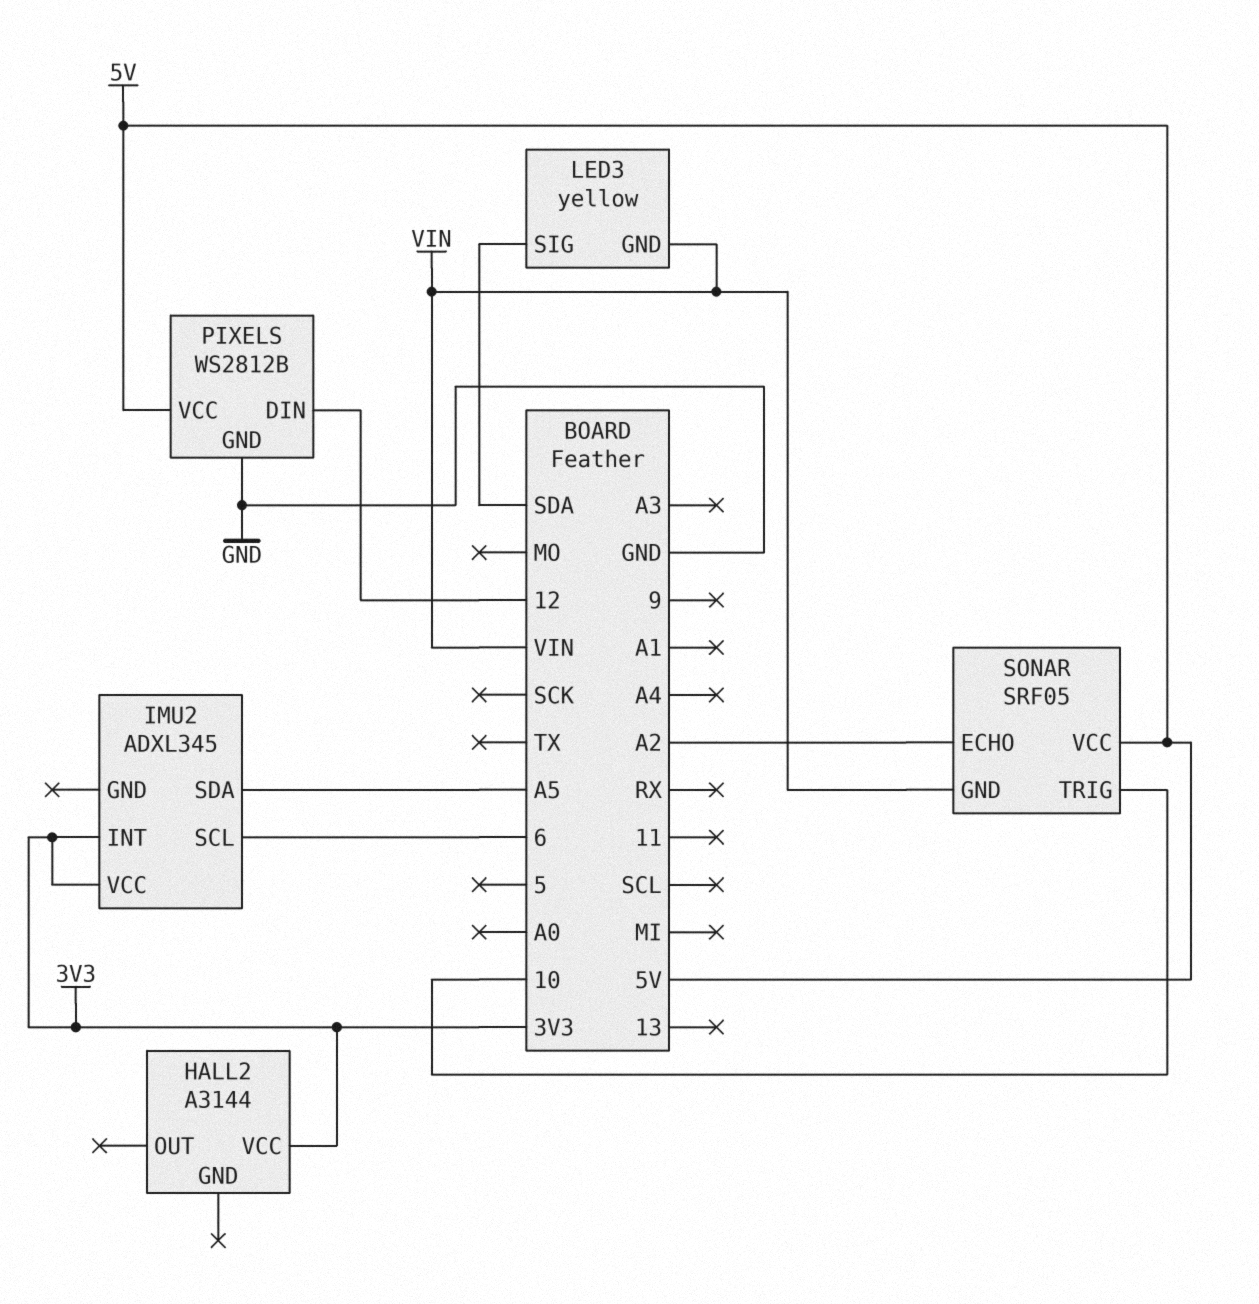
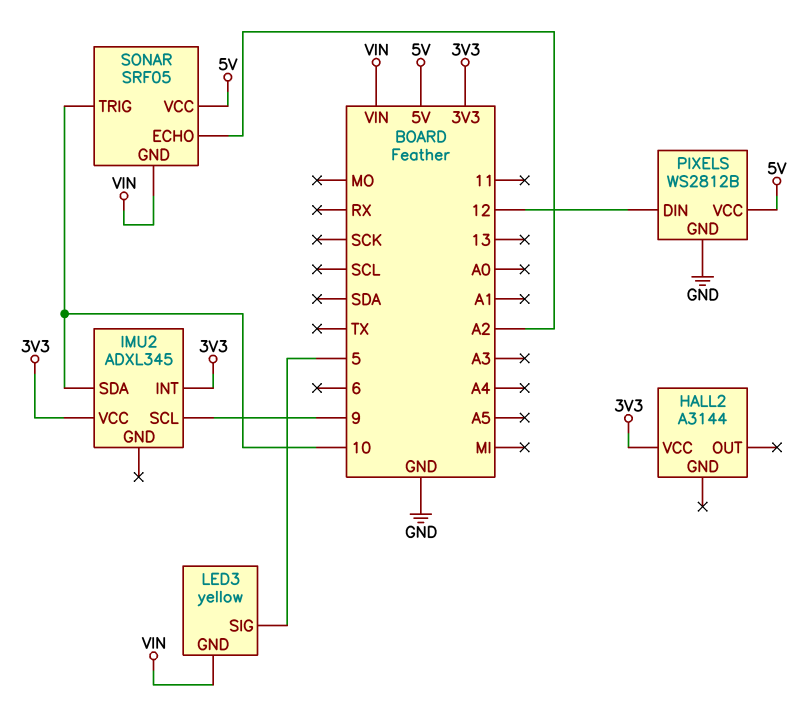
IMU2 pin SCL: 6 -> 9
IMU2 pin SDA: A5 -> 10
LED3 pin SIG: SDA -> 5

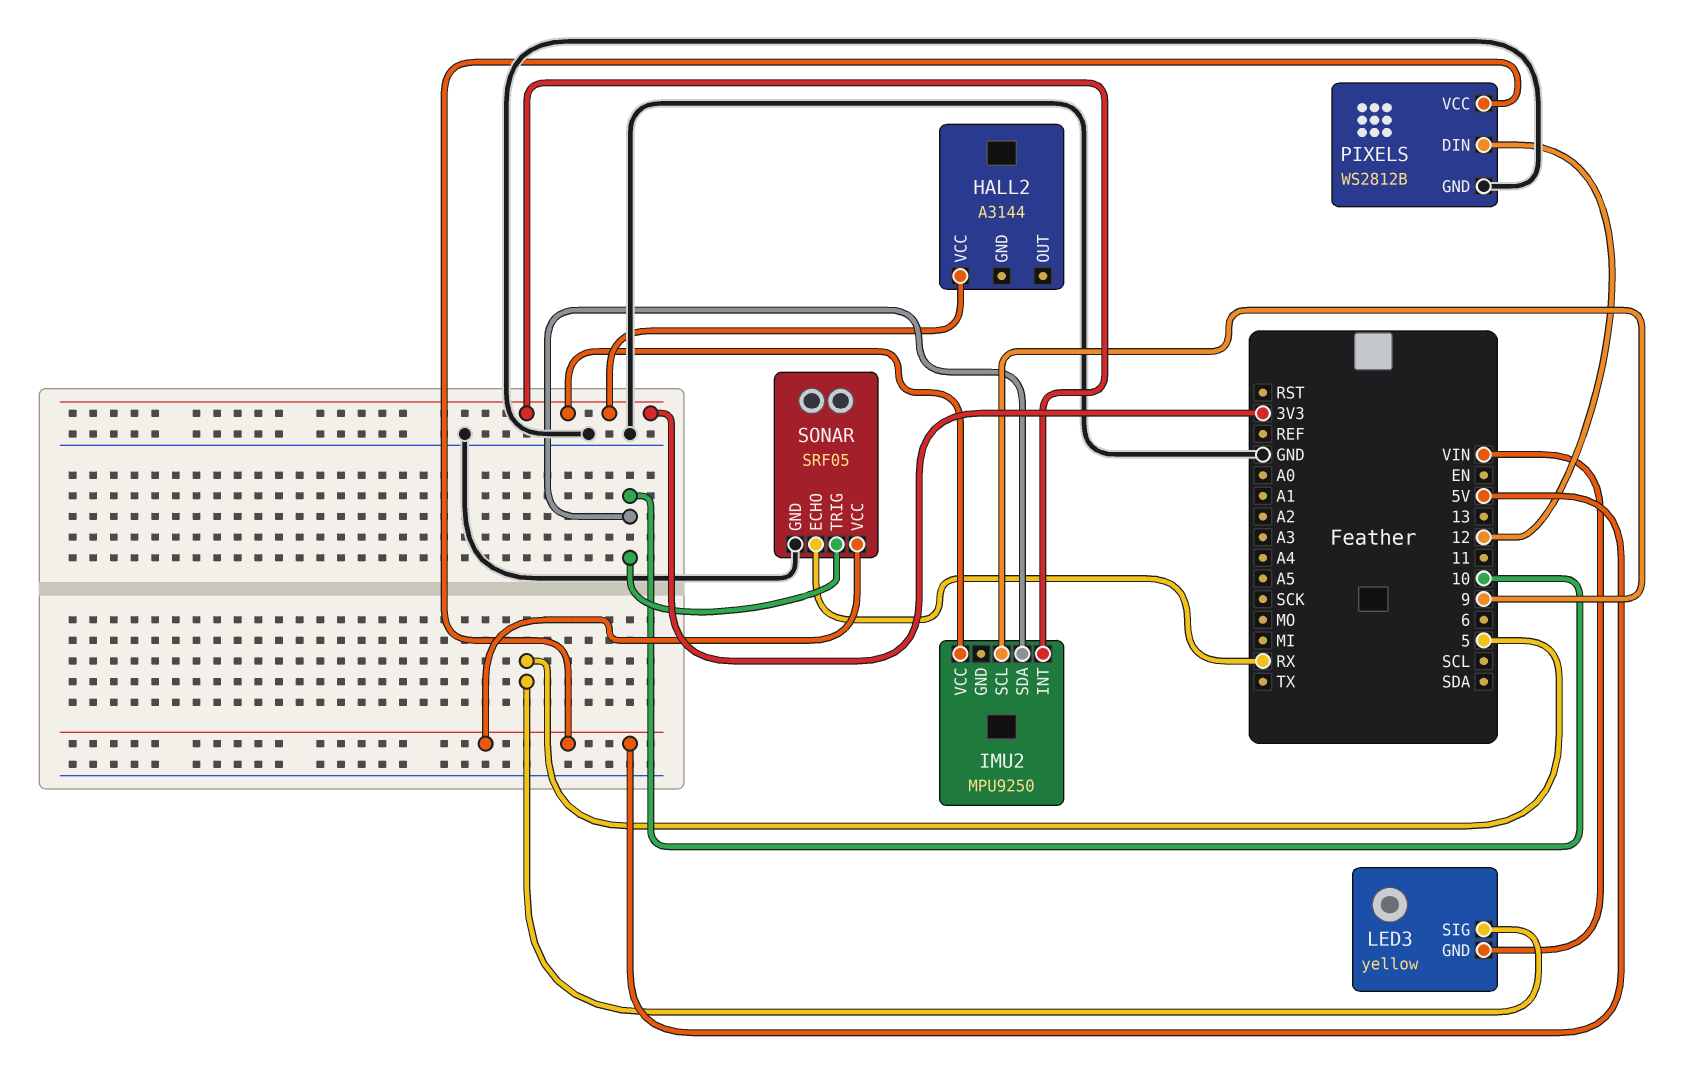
IMU2: ADXL345 -> MPU9250
SONAR pin ECHO: A2 -> RX
SONAR pin GND: VIN -> GND

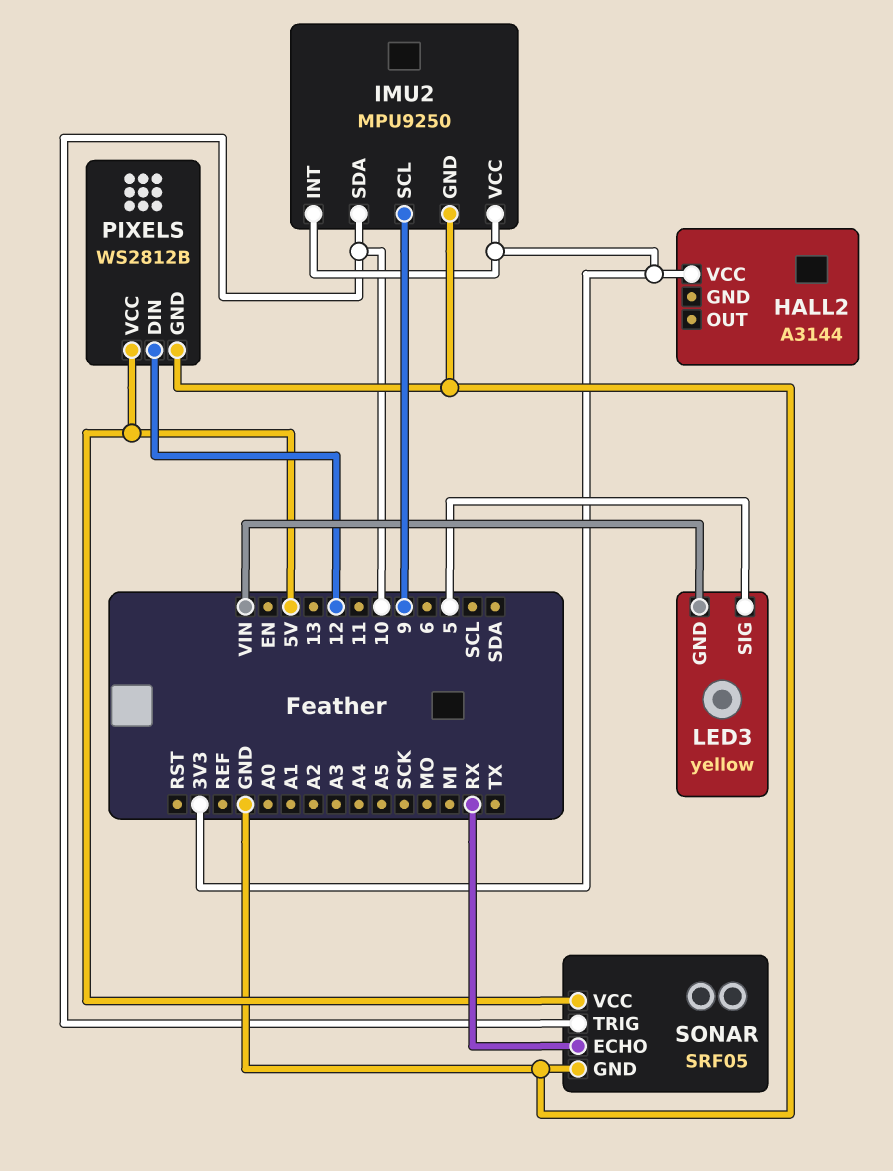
IMU2 pin GND: none -> GND

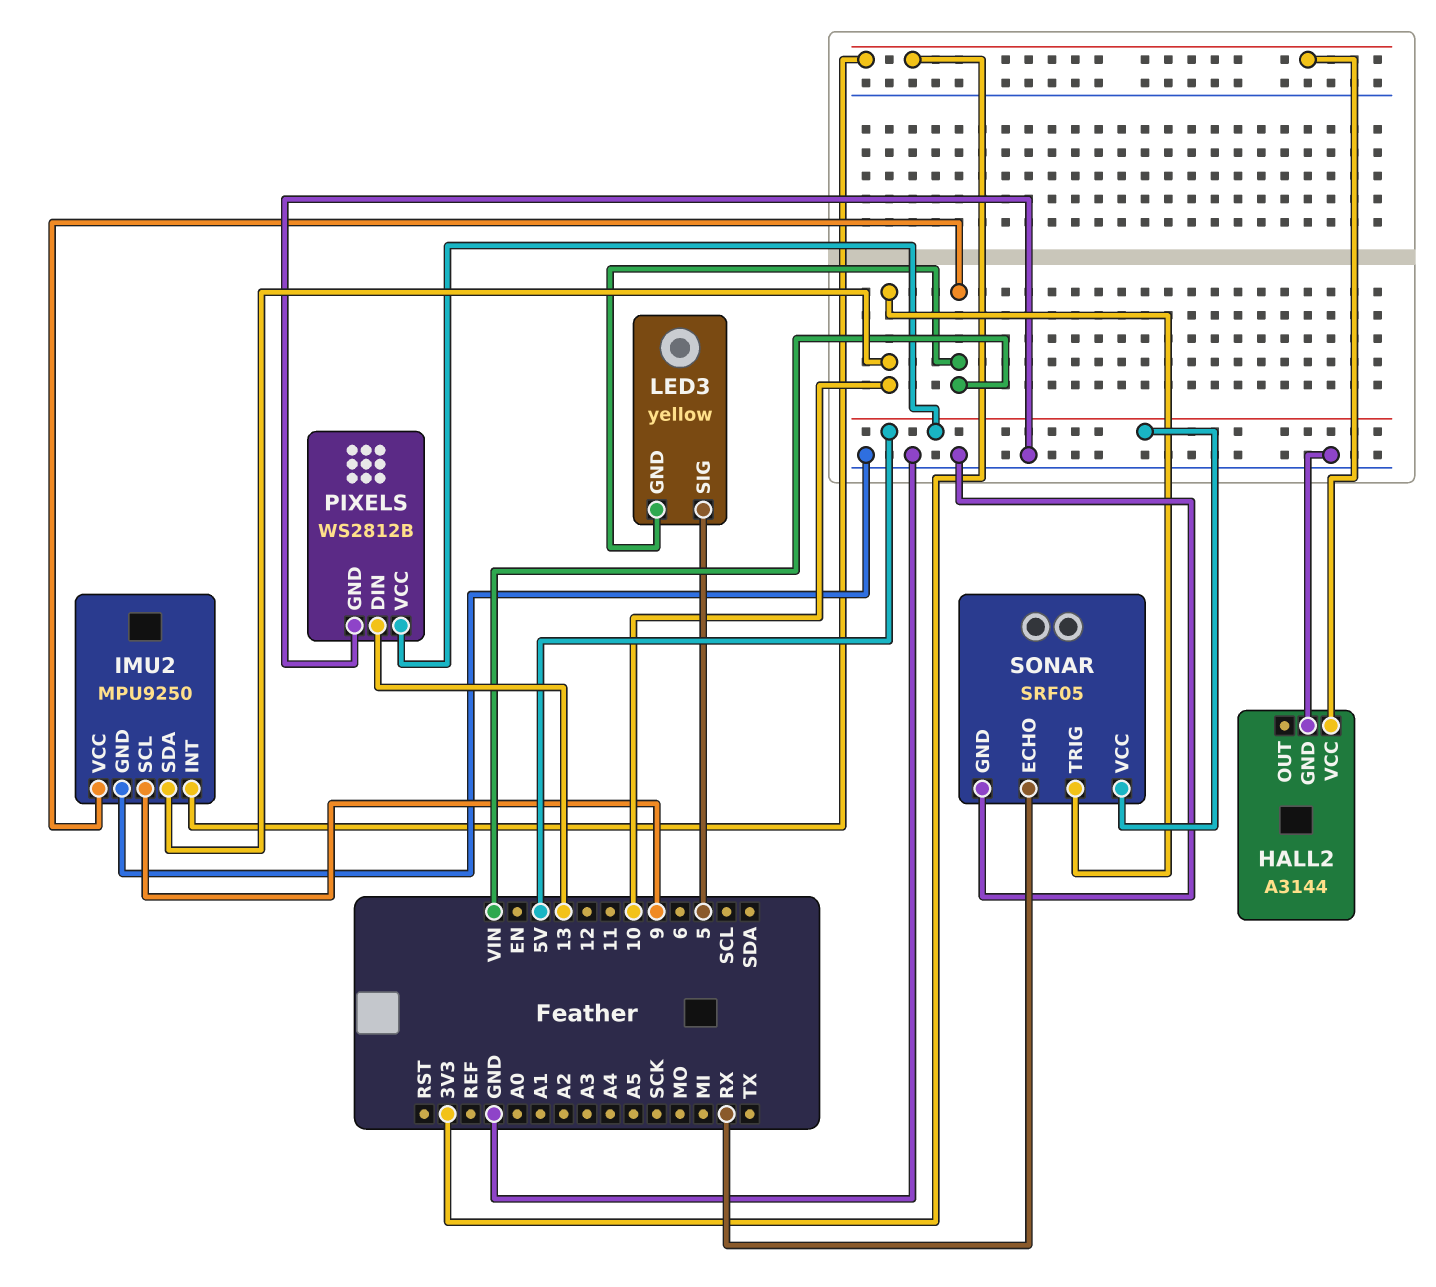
HALL2 pin GND: none -> GND
IMU2 pin VCC: 3V3 -> VIN
PIXELS pin DIN: 12 -> 13

